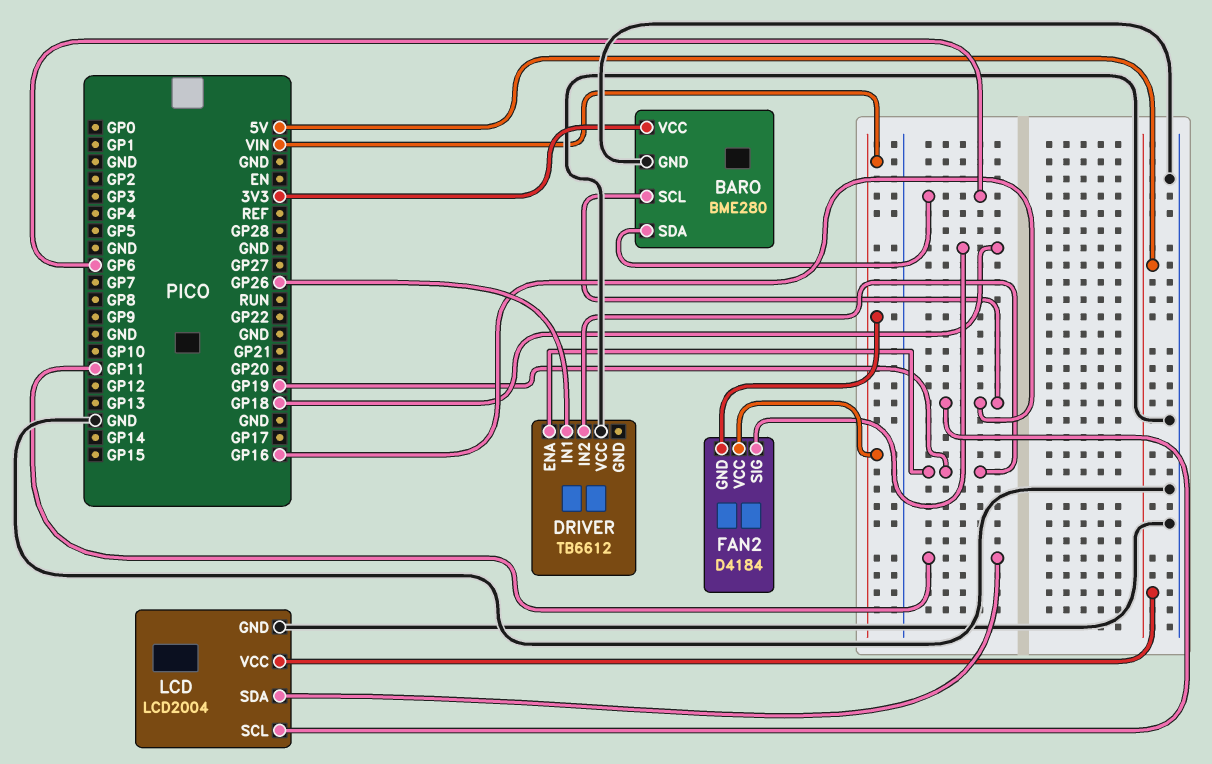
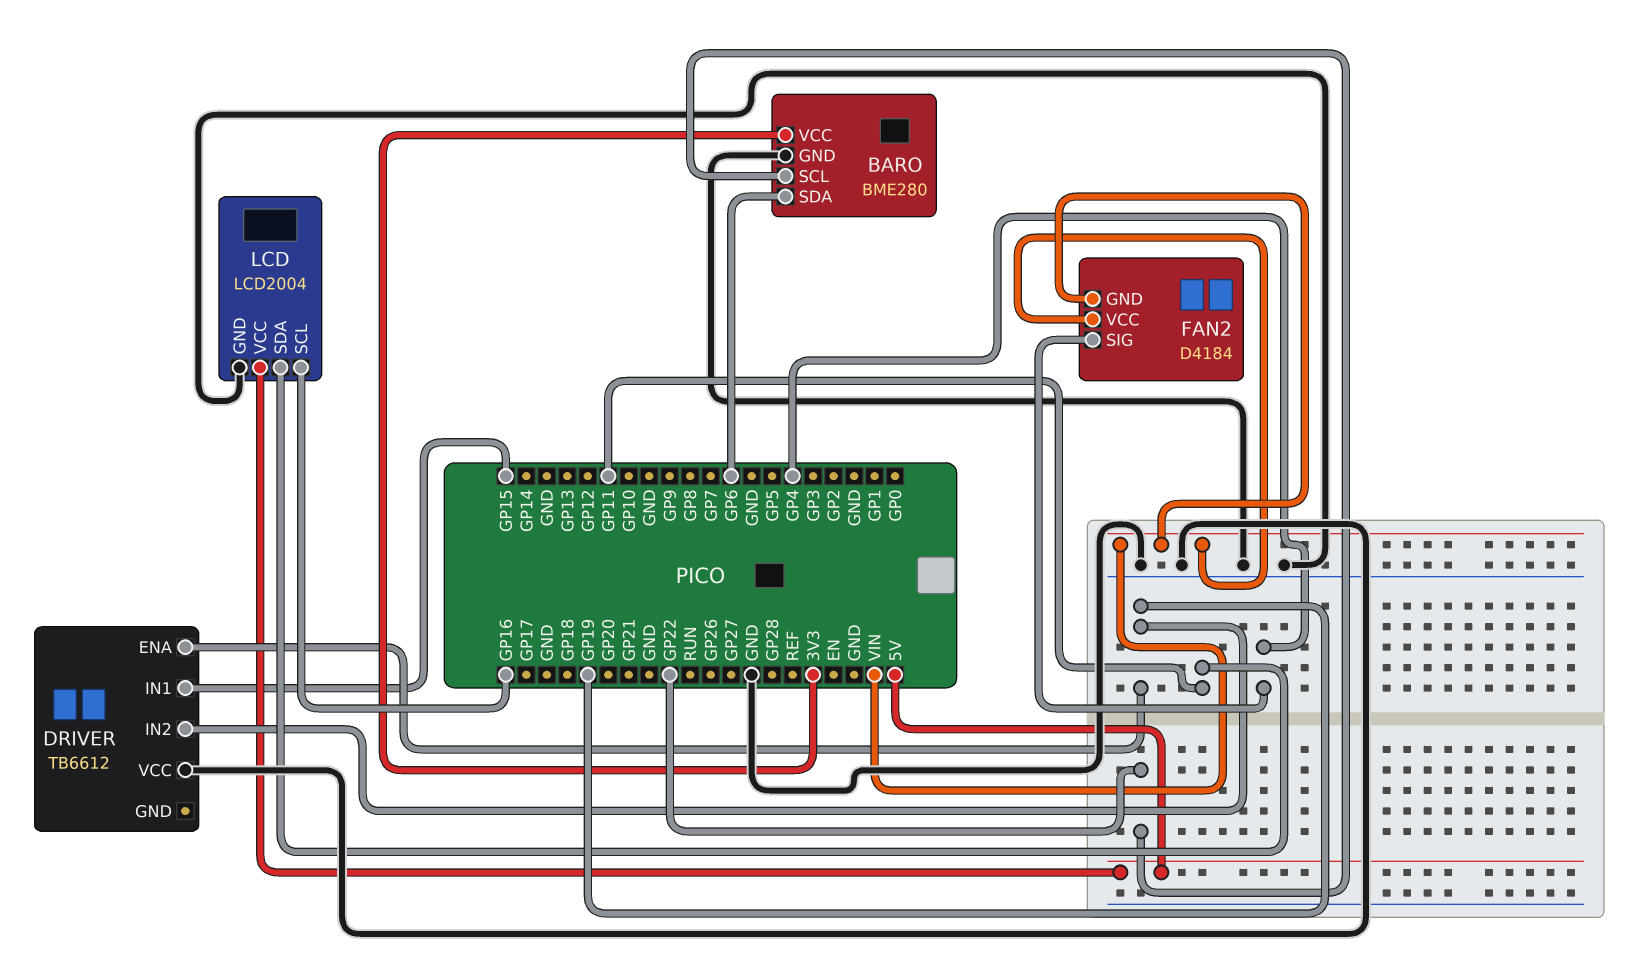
BARO pin SCL: GP16 -> GP22
DRIVER pin IN1: GP26 -> GP15
FAN2 pin SIG: GP18 -> GP4

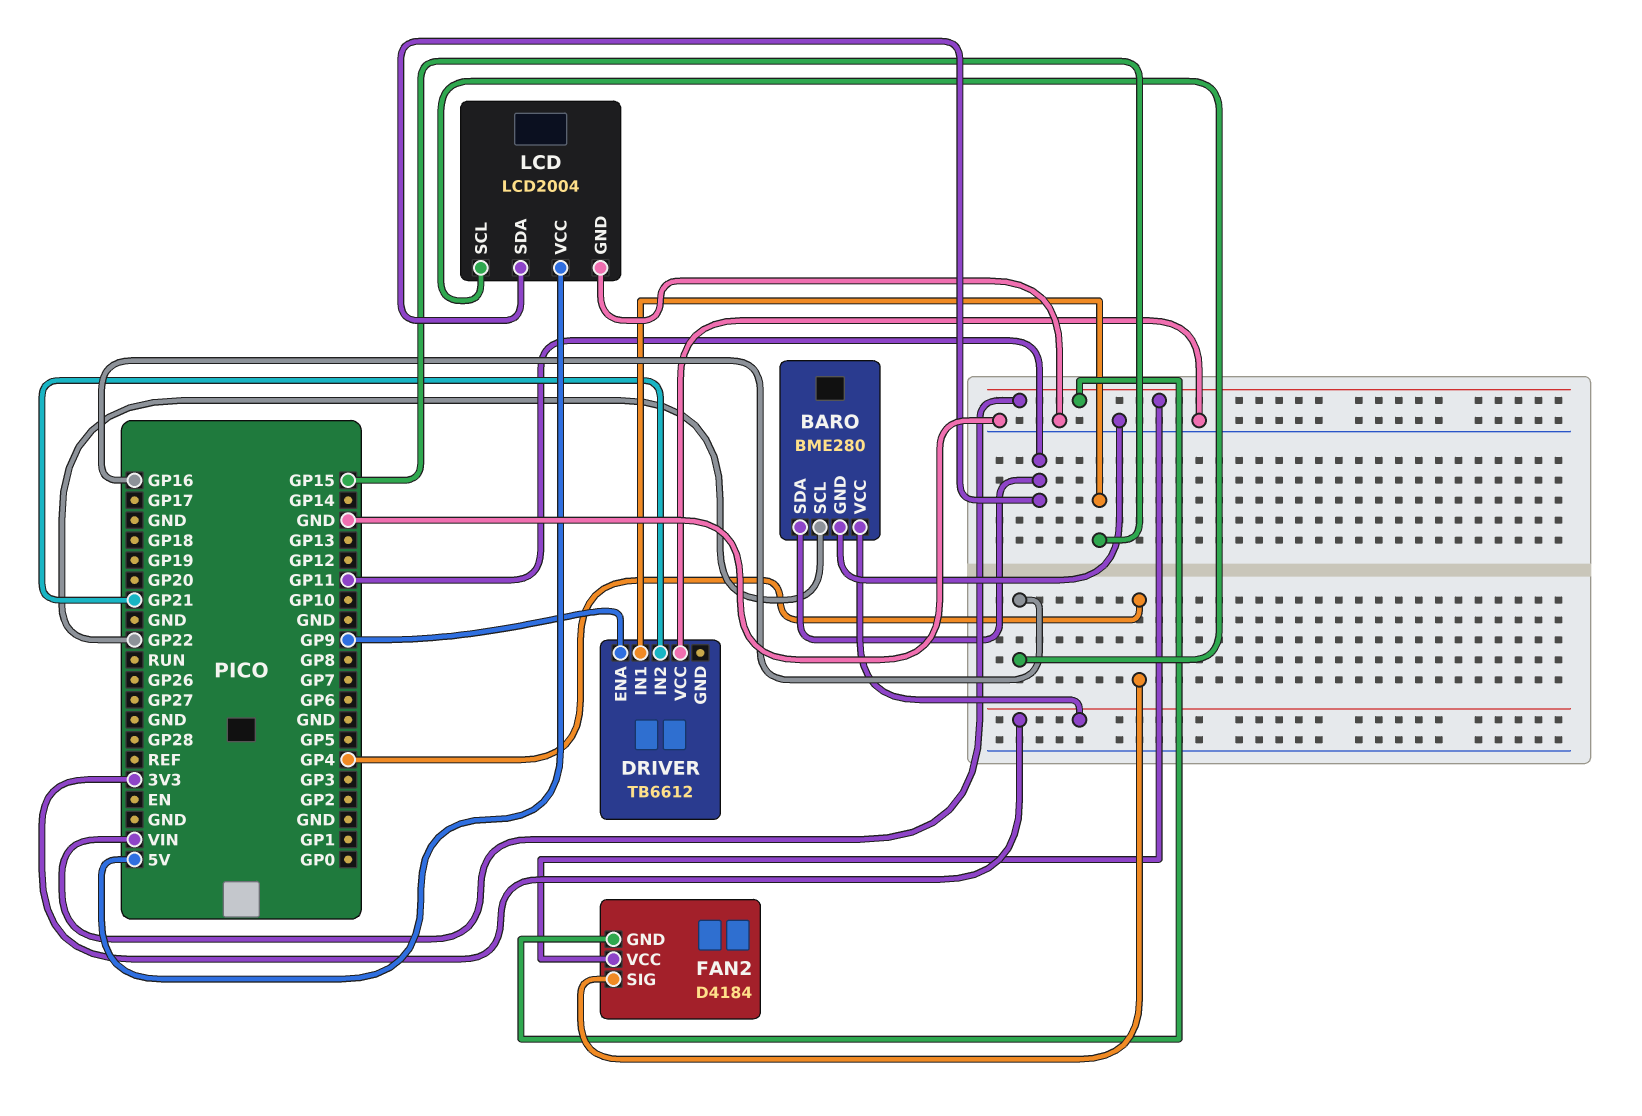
BARO pin SDA: GP6 -> GP11
DRIVER pin ENA: GP19 -> GP9
DRIVER pin IN2: GP19 -> GP21

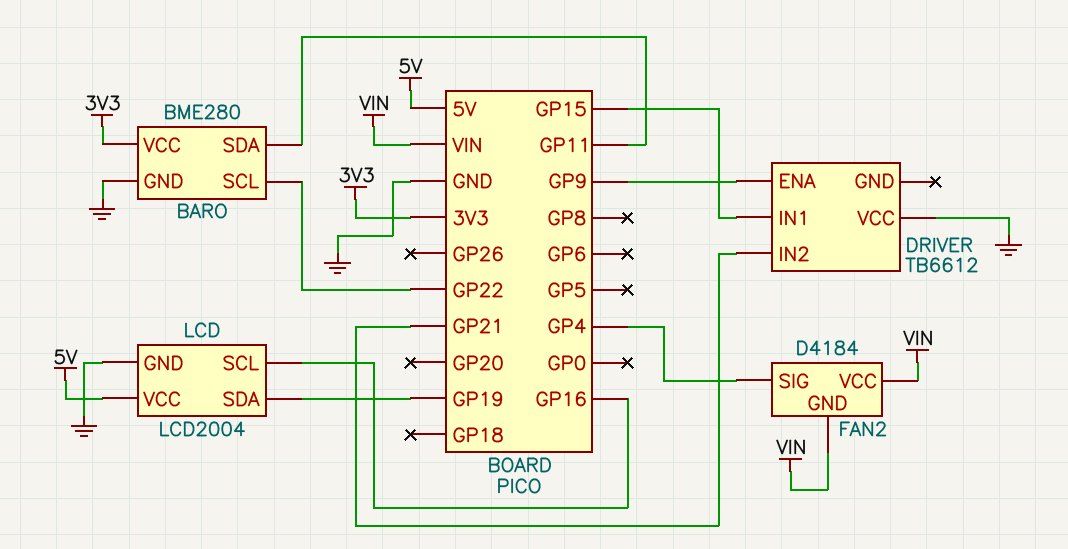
LCD pin SDA: GP11 -> GP19

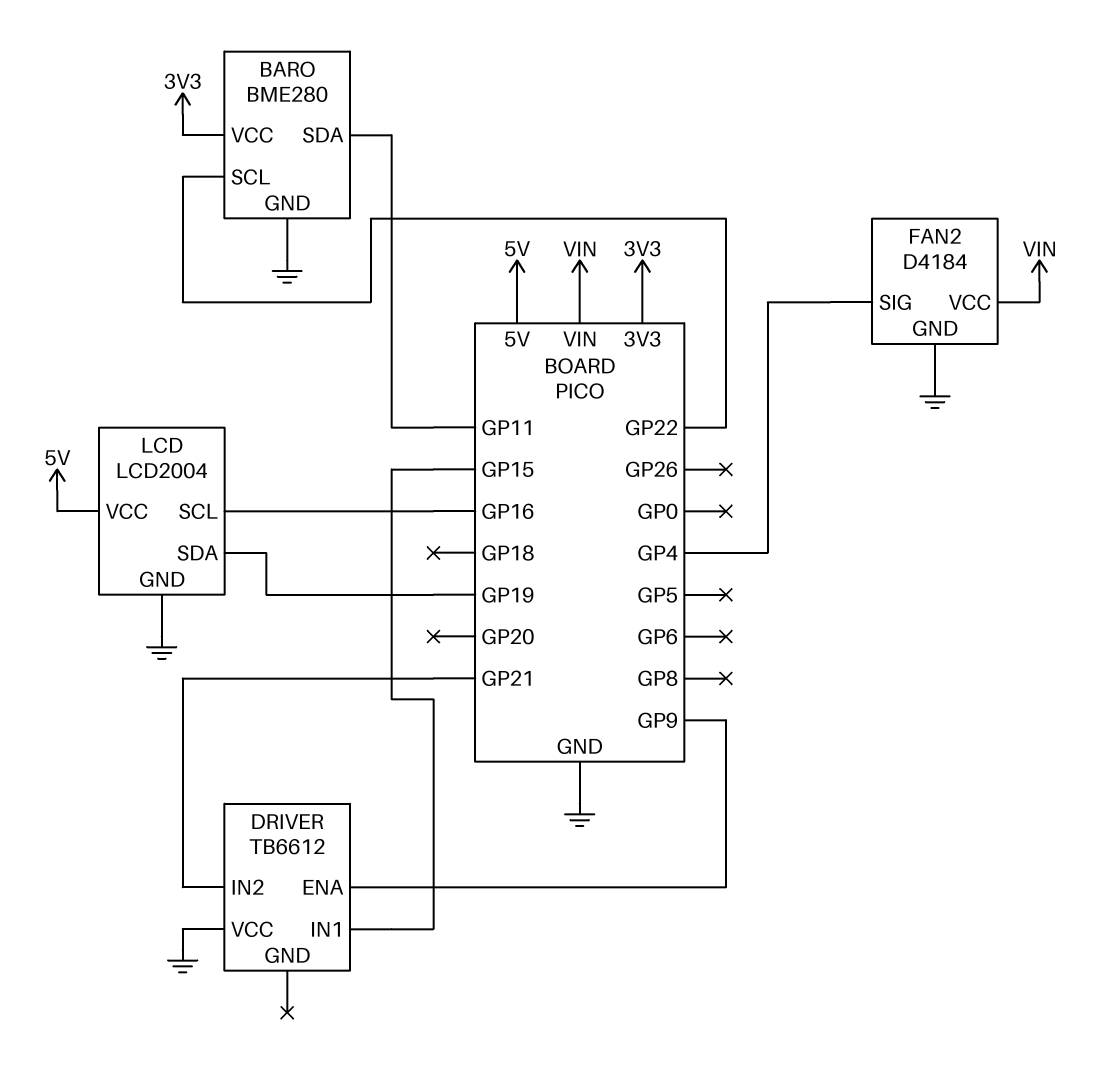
FAN2 pin GND: VIN -> GND

